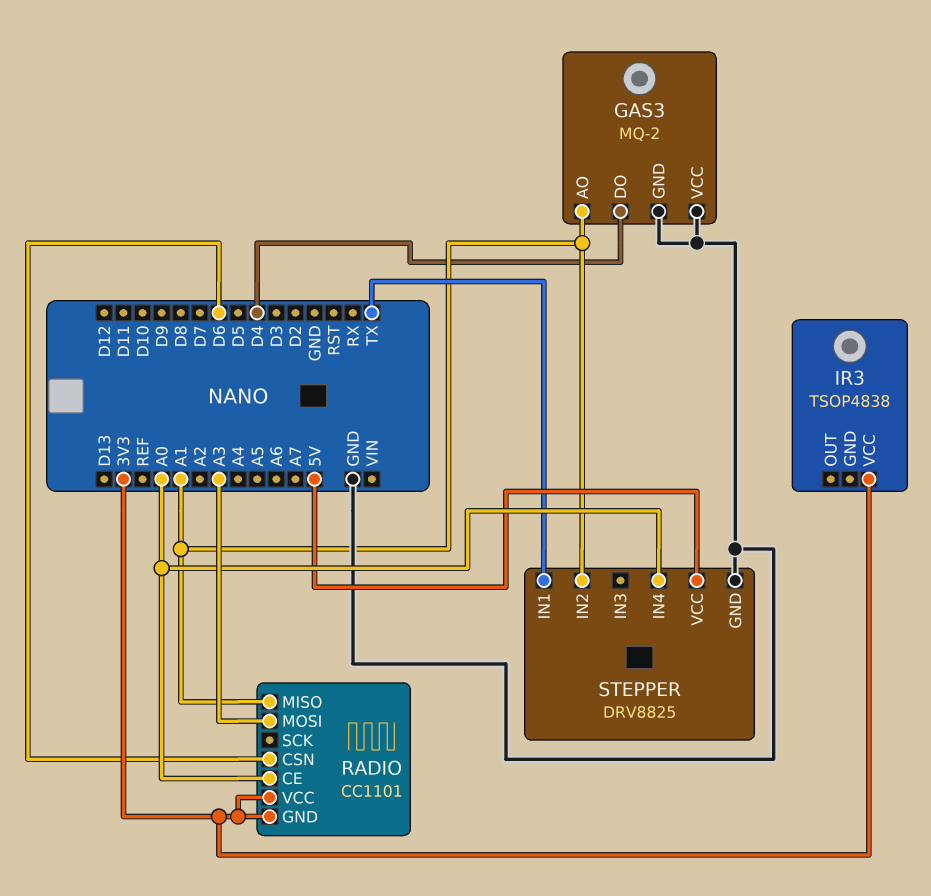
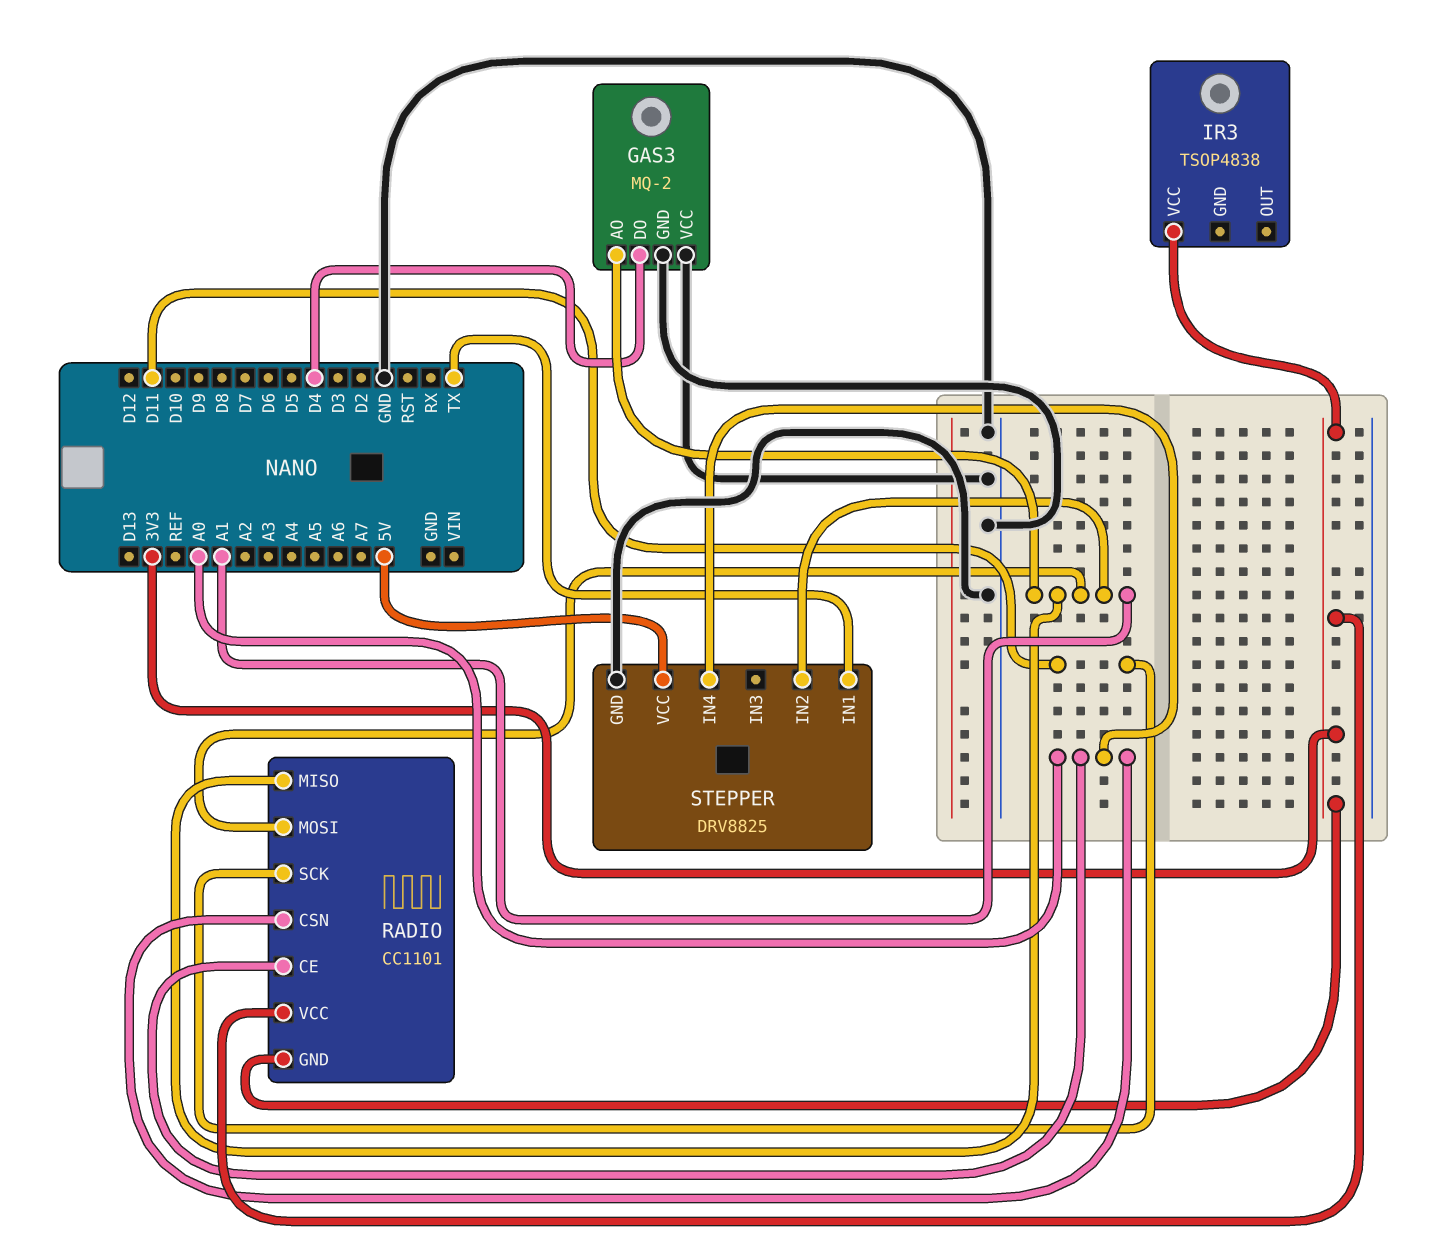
RADIO pin CSN: D6 -> A0
RADIO pin MOSI: A3 -> A1
RADIO pin SCK: none -> D11

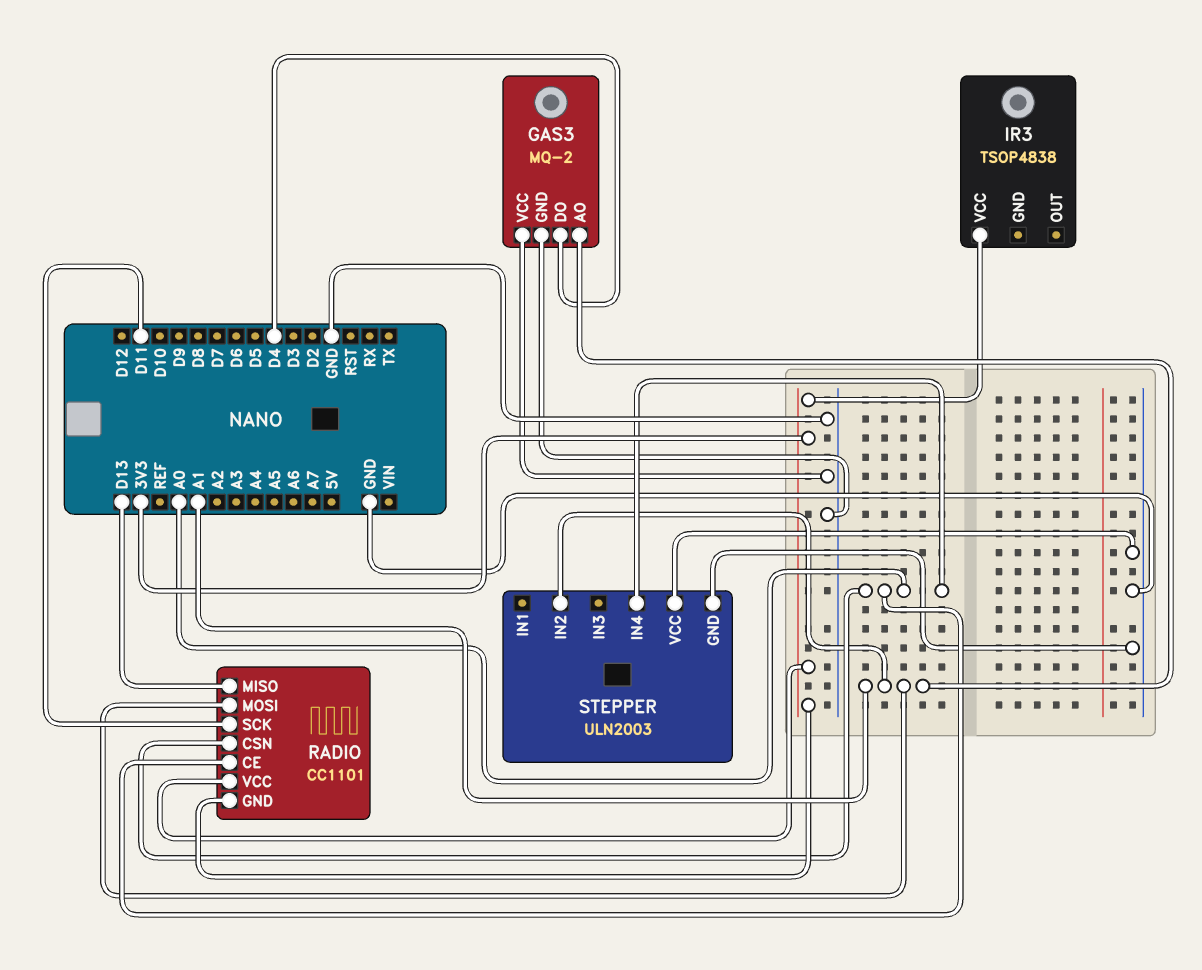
RADIO pin MISO: A1 -> D13
STEPPER: DRV8825 -> ULN2003
STEPPER pin IN1: TX -> none
STEPPER pin VCC: 5V -> GND

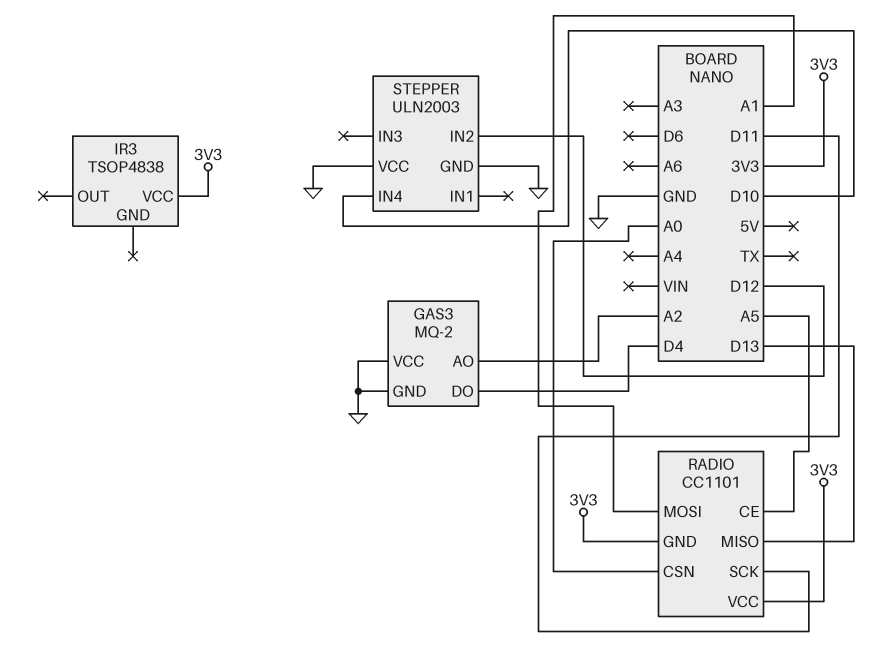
GAS3 pin AO: A1 -> A2
RADIO pin CE: A0 -> A5
STEPPER pin IN2: A1 -> D12
STEPPER pin IN4: A0 -> D10

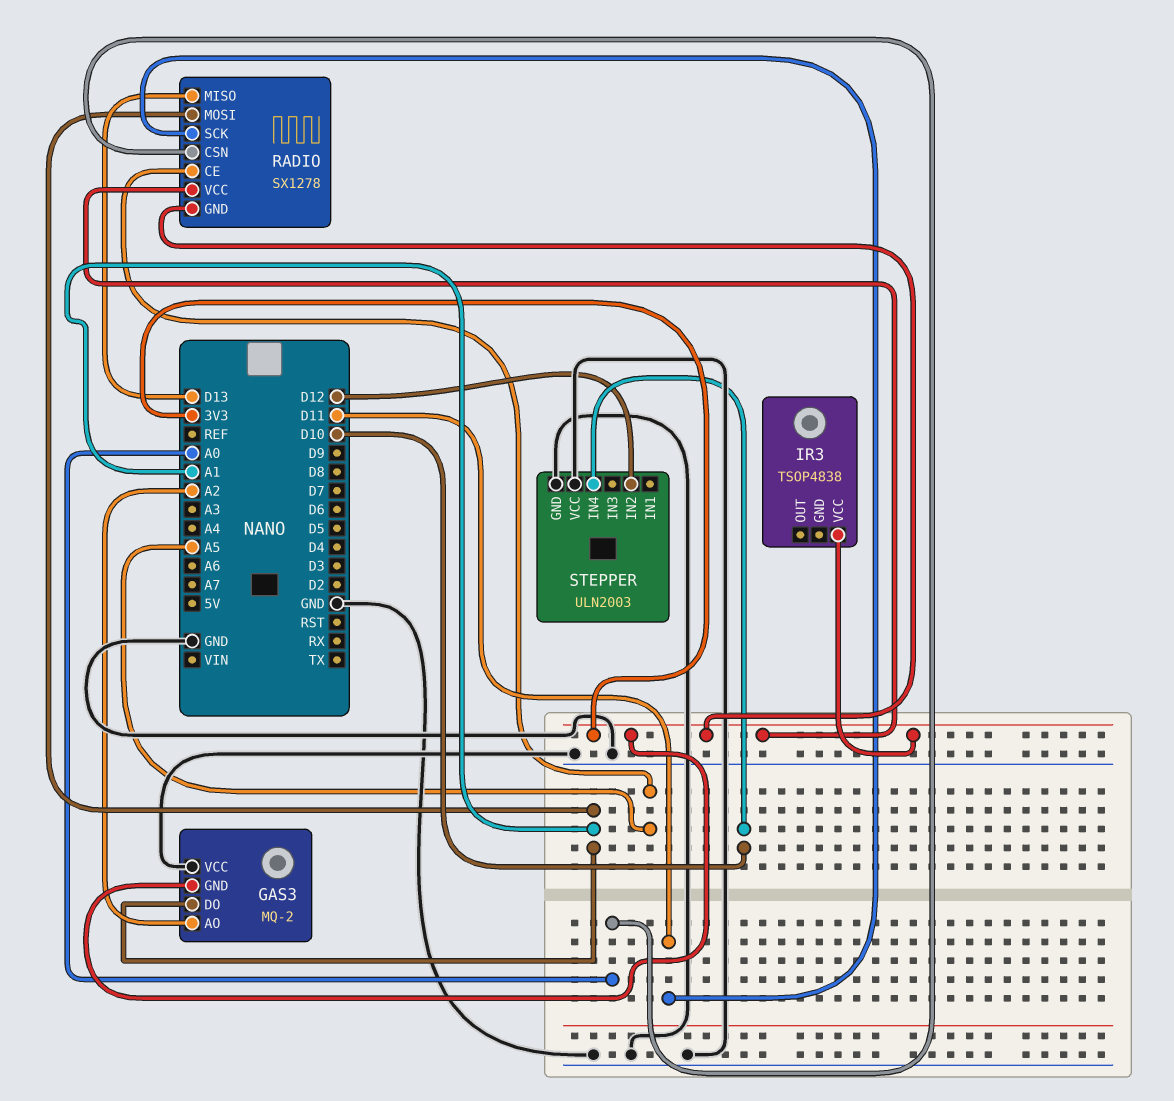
GAS3 pin DO: D4 -> A1
GAS3 pin GND: GND -> 3V3
RADIO: CC1101 -> SX1278

